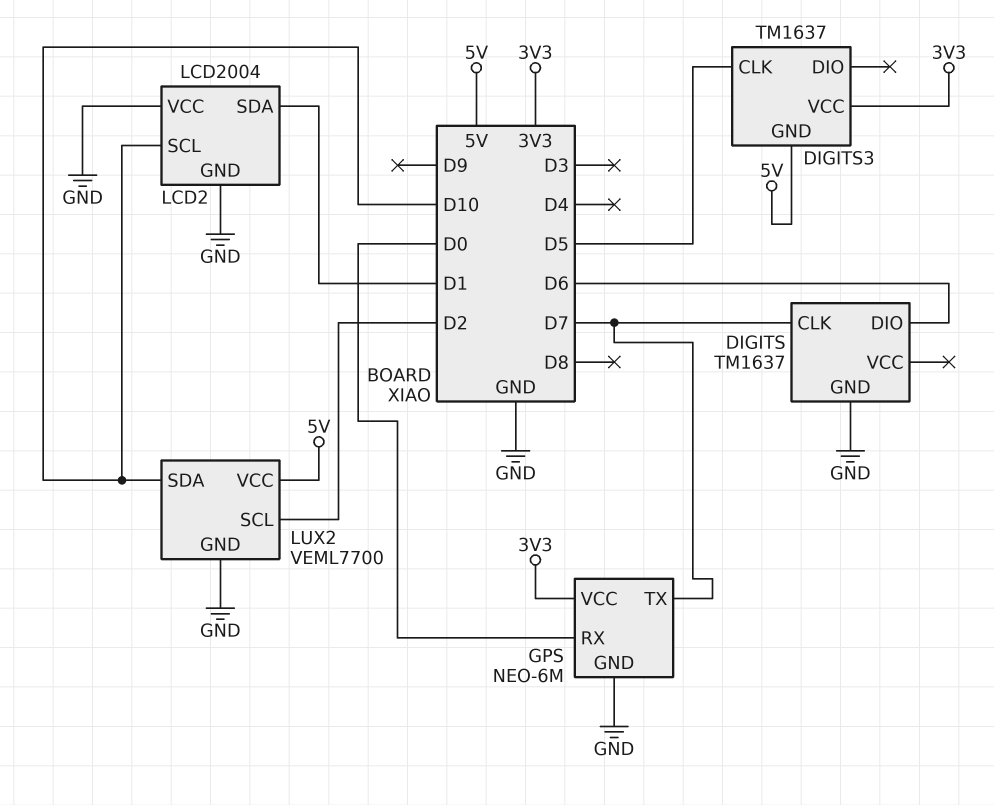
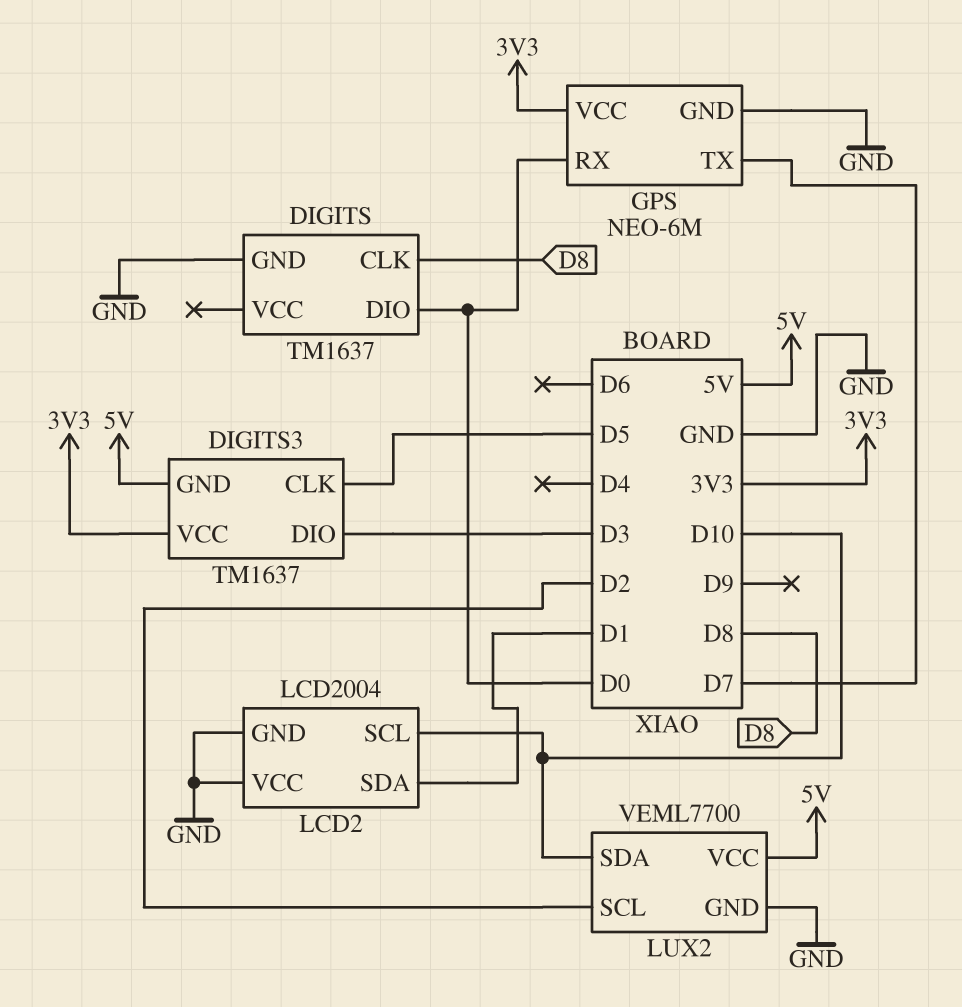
DIGITS pin CLK: D7 -> D8
DIGITS pin DIO: D6 -> D0
DIGITS3 pin DIO: none -> D3

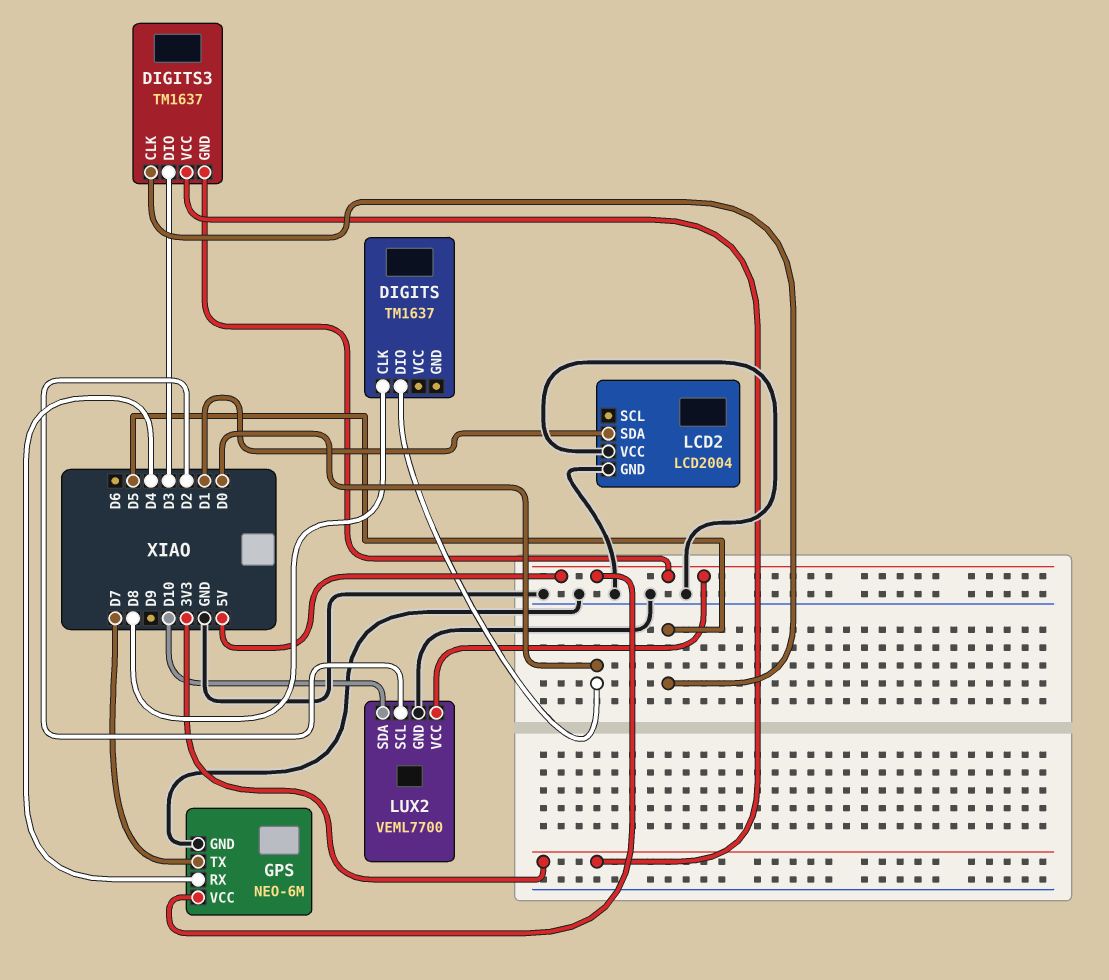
DIGITS pin GND: GND -> none
GPS pin RX: D0 -> D4
GPS pin VCC: 3V3 -> 5V
LCD2 pin SCL: D10 -> none

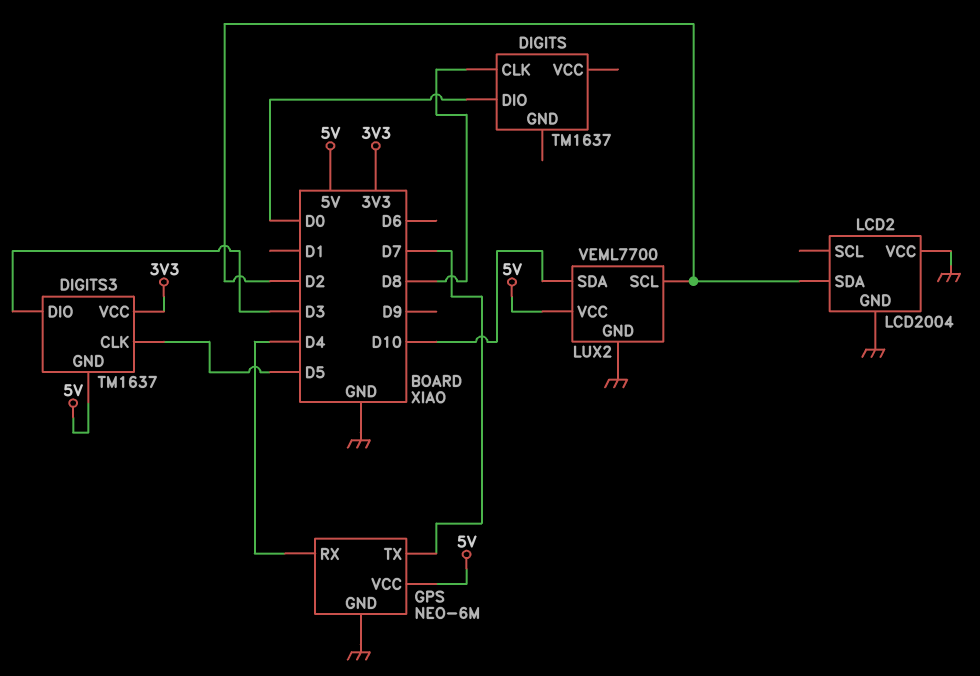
LCD2 pin SDA: D1 -> D2

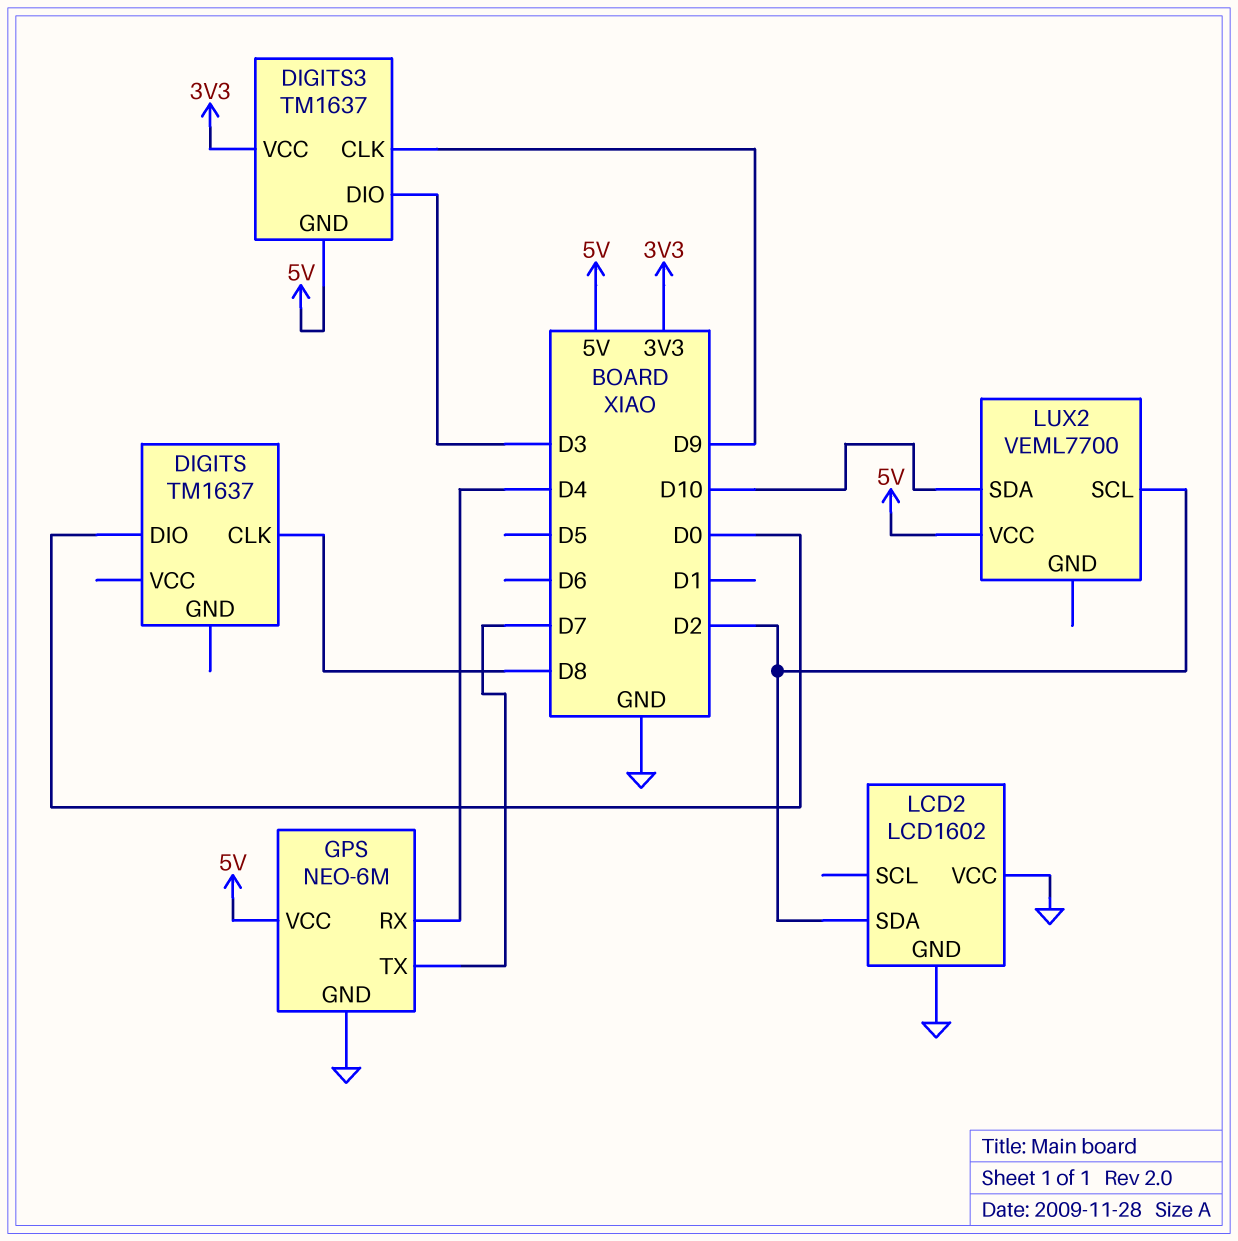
DIGITS3 pin CLK: D5 -> D9
LCD2: LCD2004 -> LCD1602
LUX2 pin GND: GND -> none

